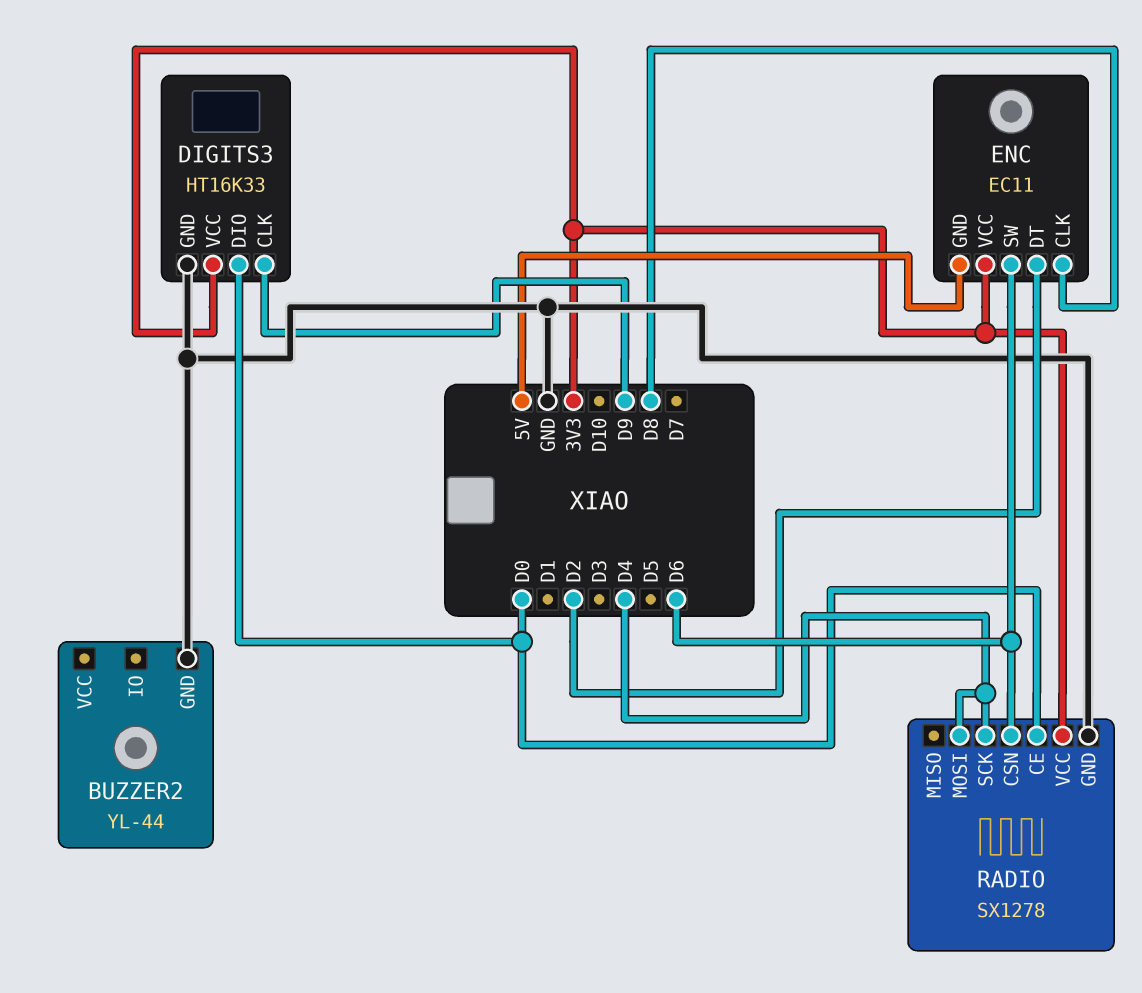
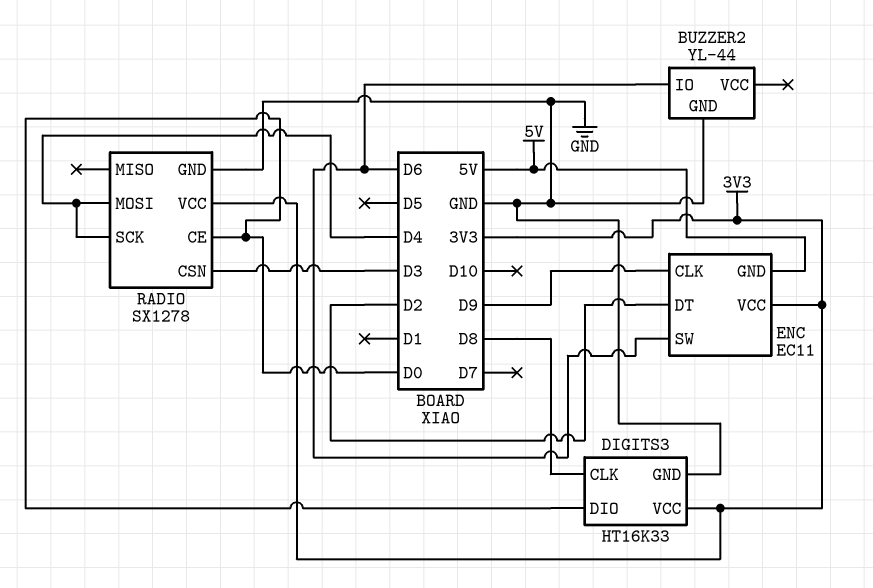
BUZZER2 pin IO: none -> D6
DIGITS3 pin CLK: D9 -> D8
ENC pin CLK: D8 -> D9
RADIO pin CSN: D6 -> D3

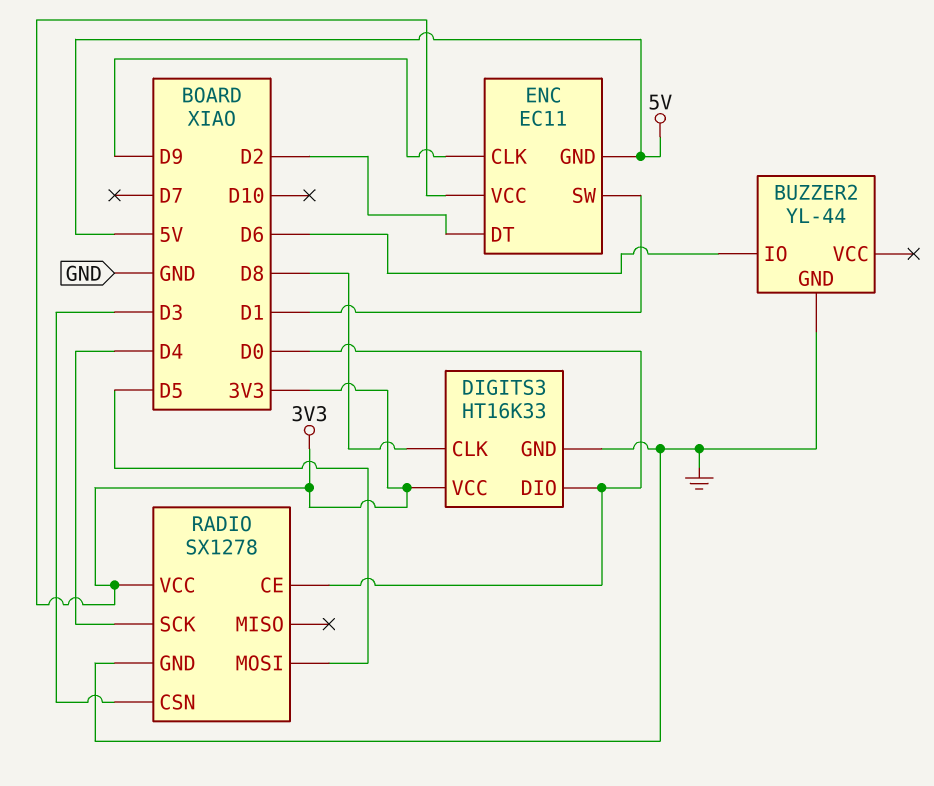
ENC pin SW: D6 -> D1
RADIO pin MOSI: D4 -> D5

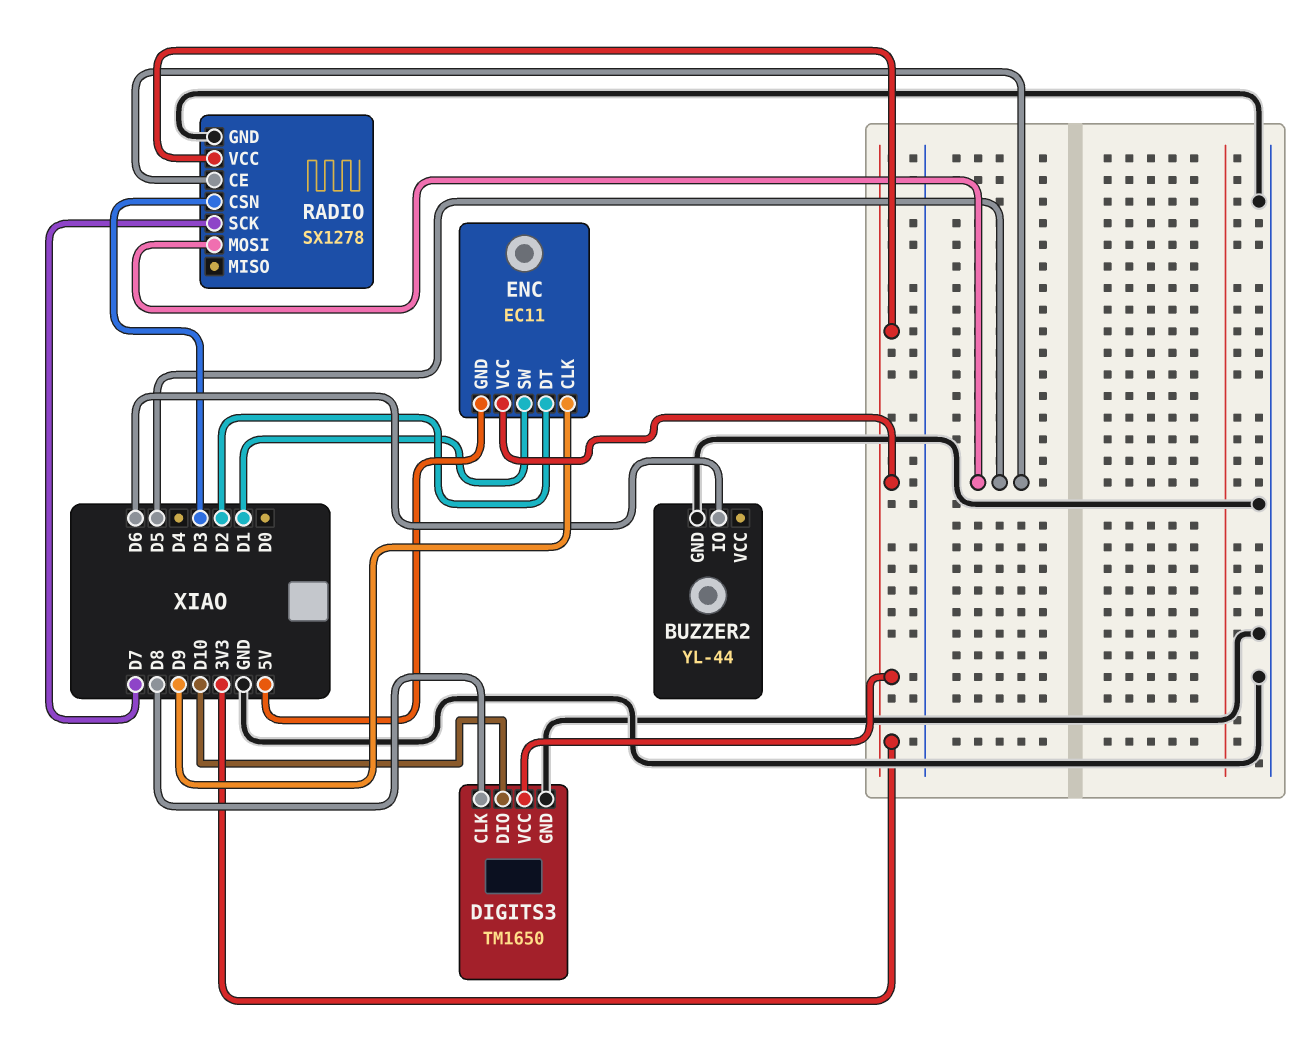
DIGITS3: HT16K33 -> TM1650
DIGITS3 pin DIO: D0 -> D10
RADIO pin CE: D0 -> D5
RADIO pin SCK: D4 -> D7

